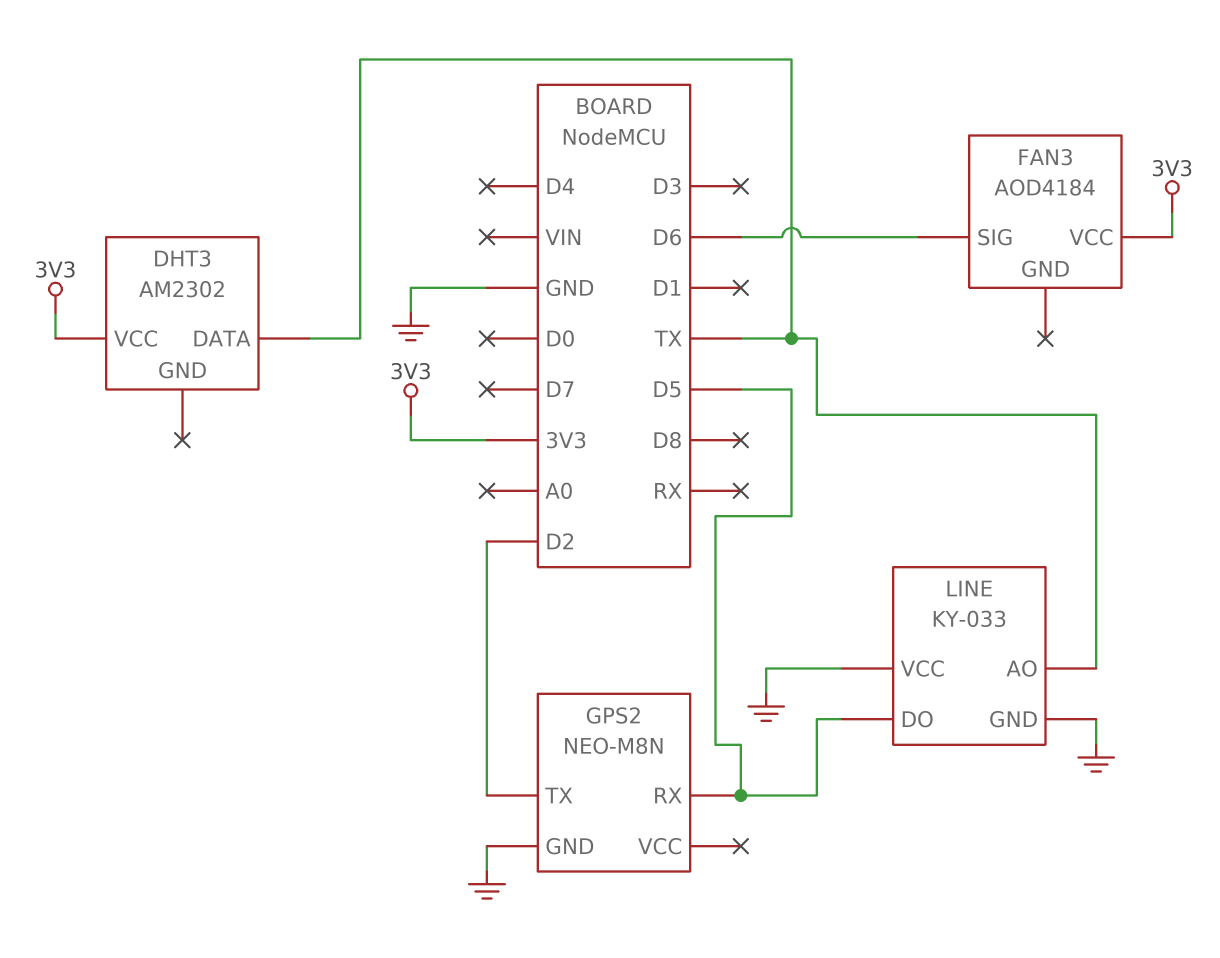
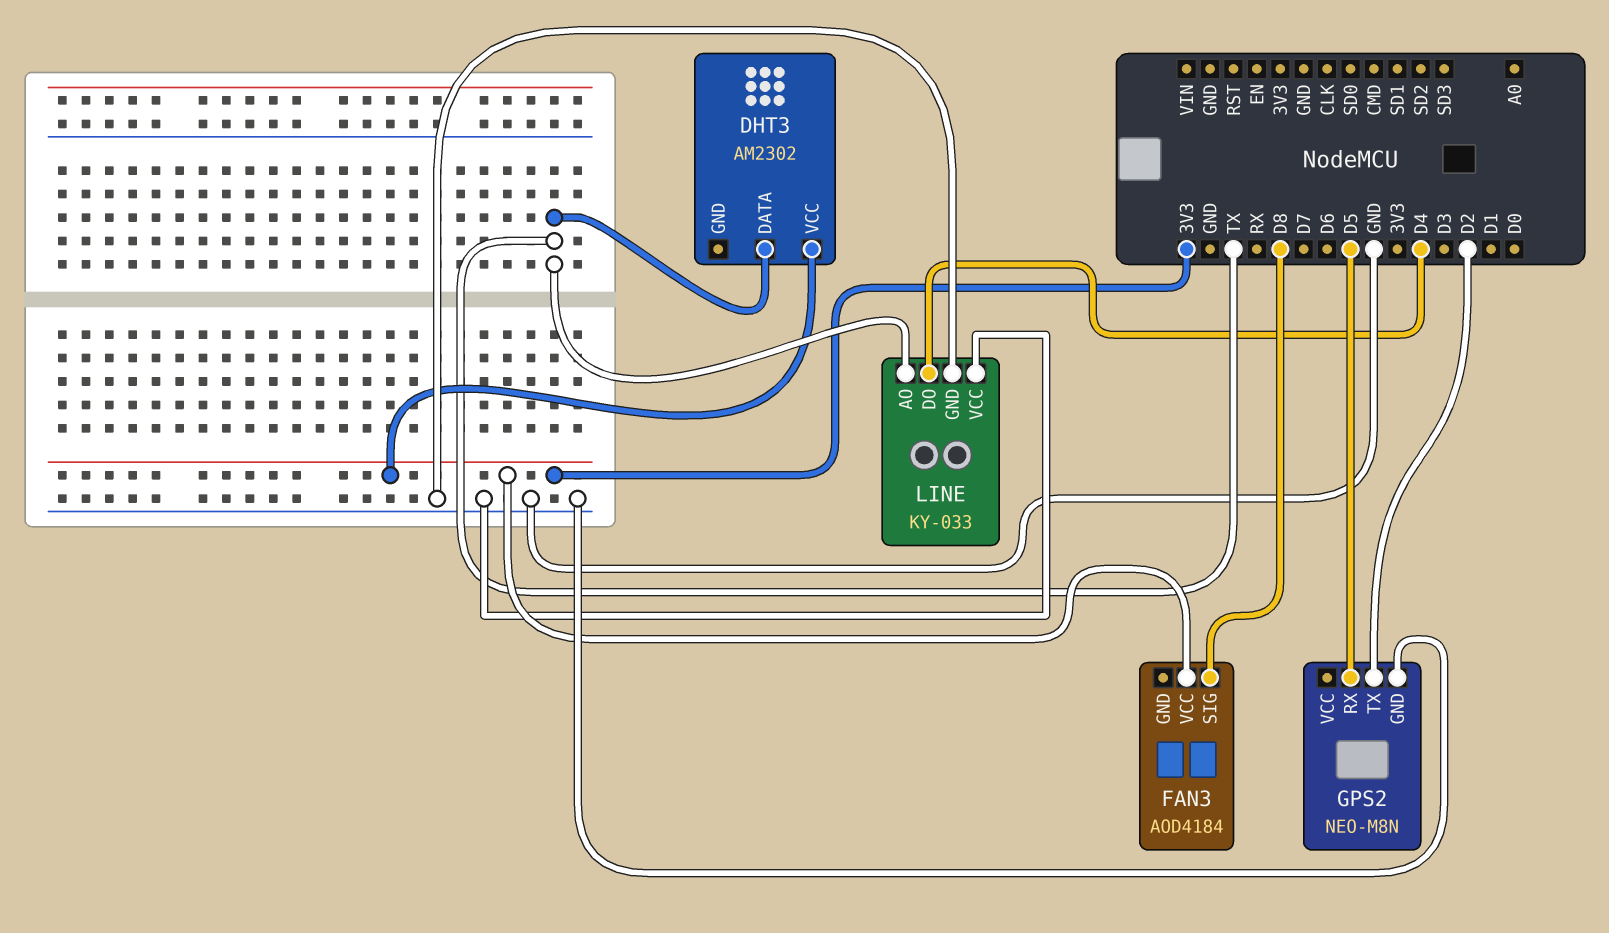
FAN3 pin SIG: D6 -> D8
LINE pin DO: D5 -> D4

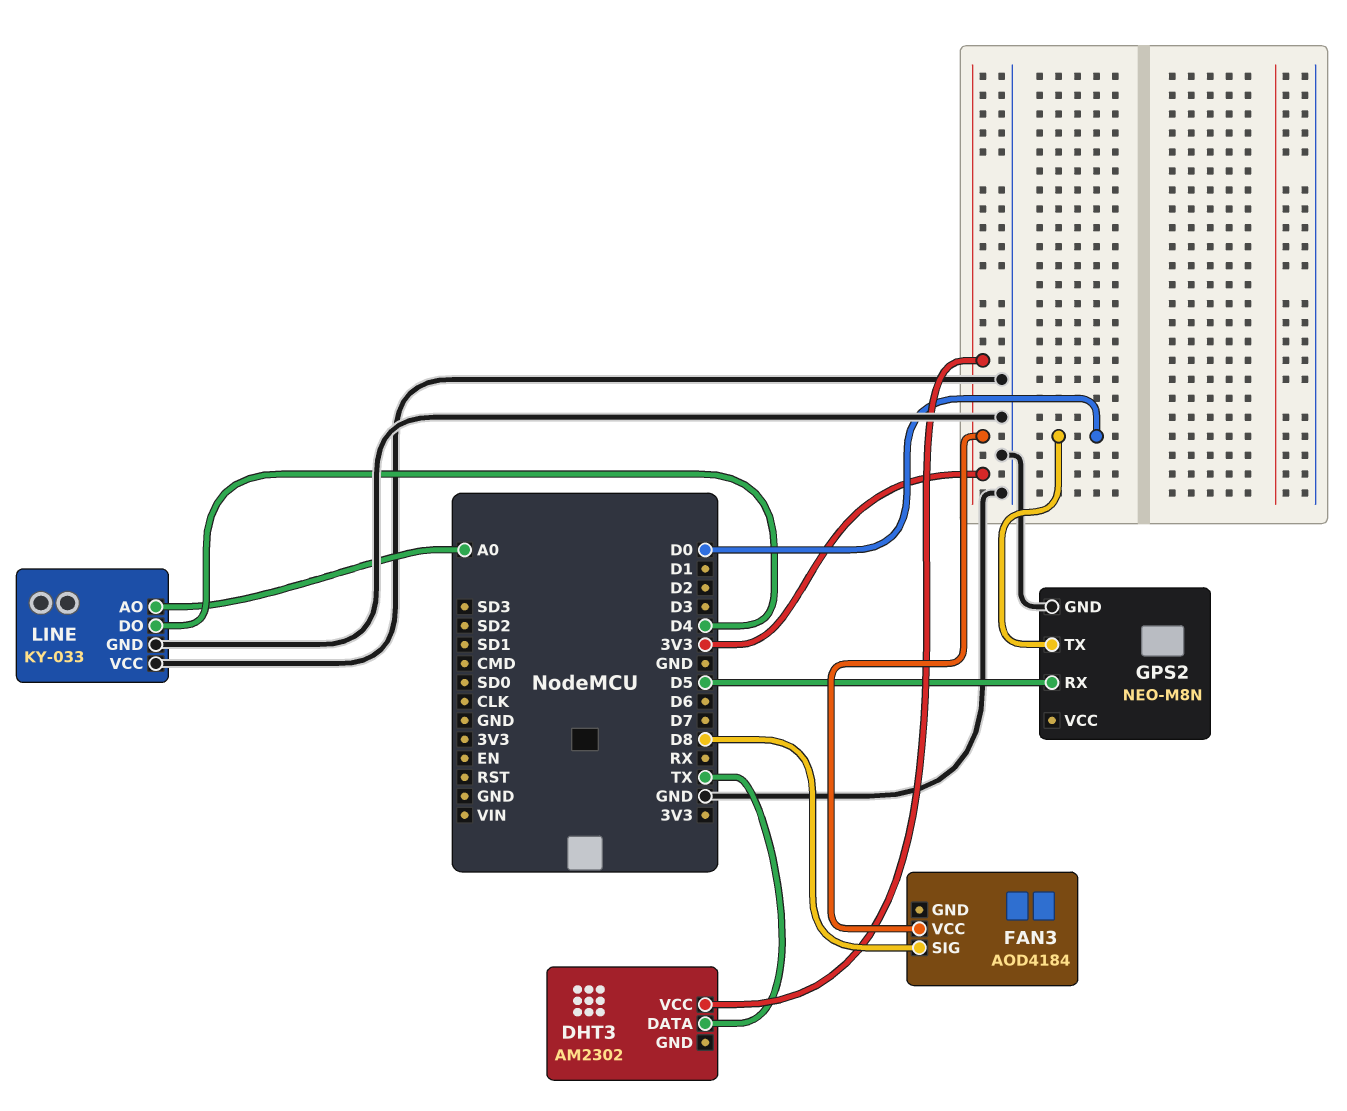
GPS2 pin TX: D2 -> D0
LINE pin AO: TX -> A0

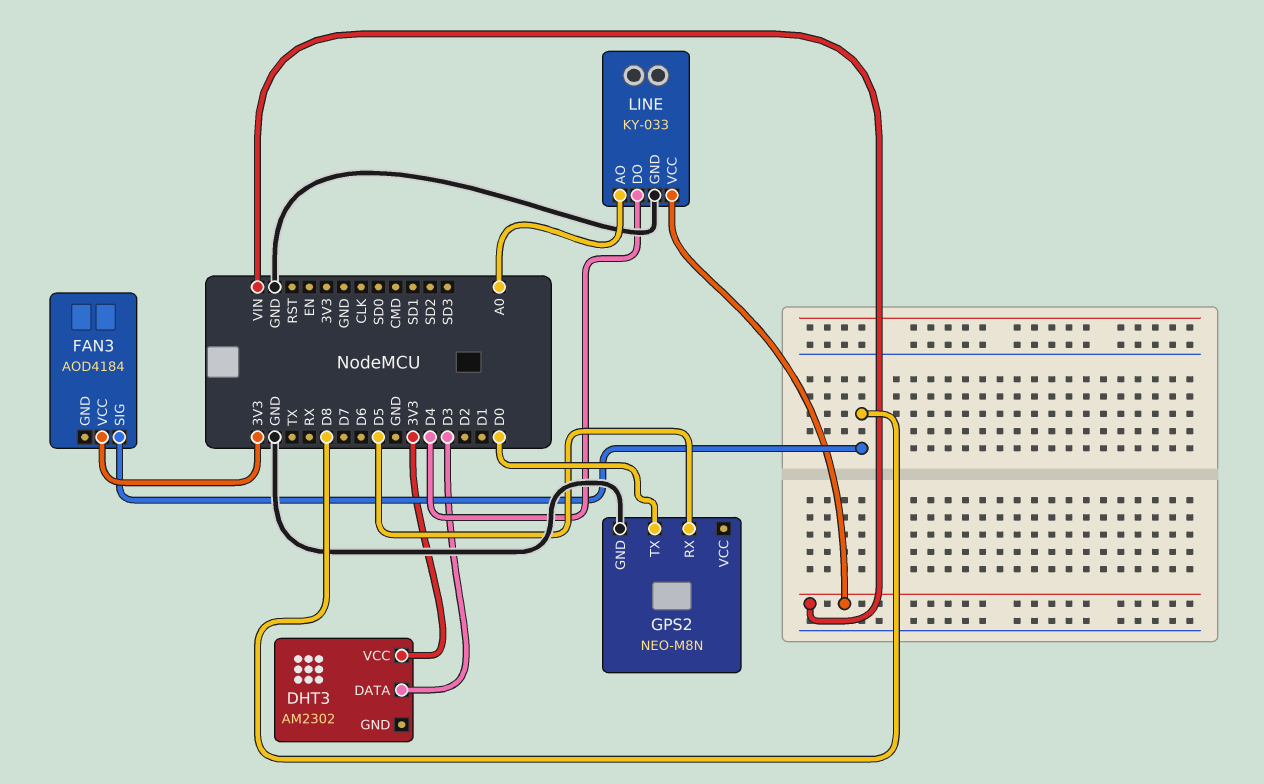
DHT3 pin DATA: TX -> D3
LINE pin VCC: GND -> VIN

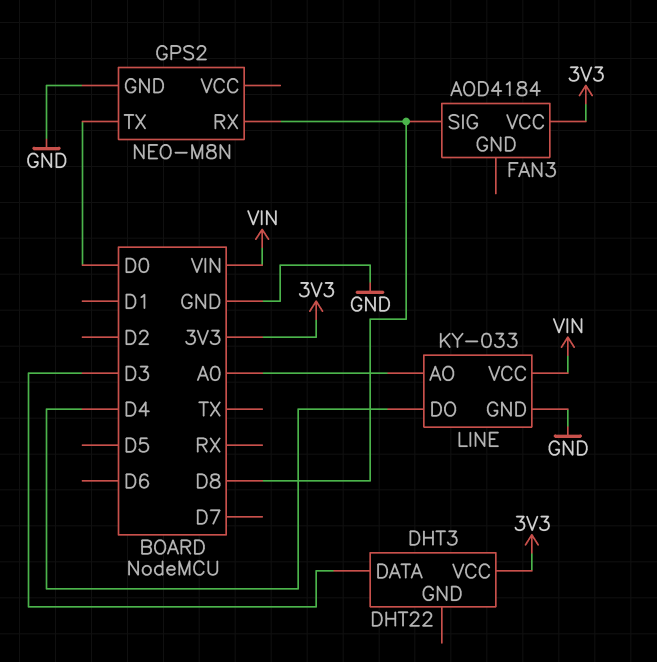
DHT3: AM2302 -> DHT22
GPS2 pin RX: D5 -> D8

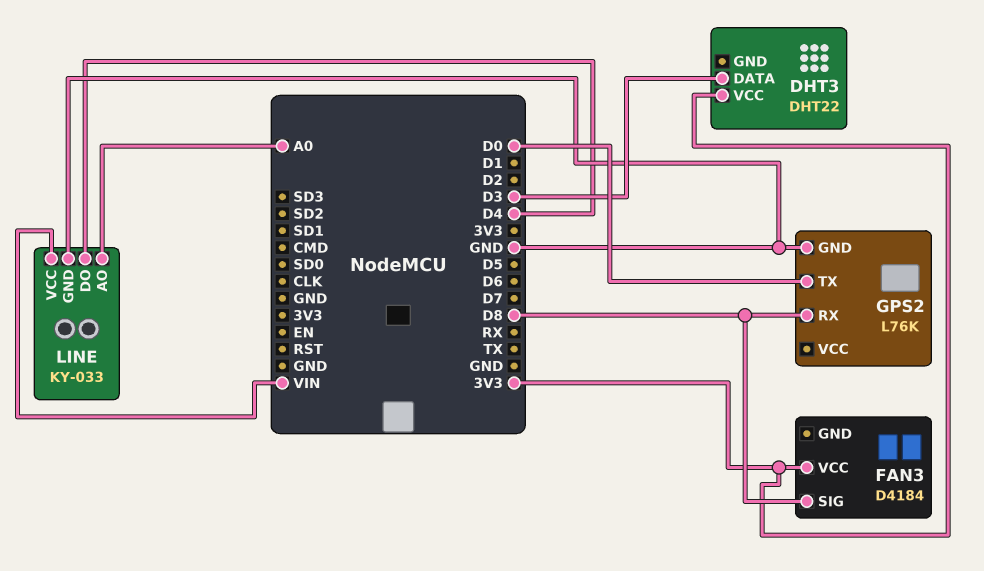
FAN3: AOD4184 -> D4184
GPS2: NEO-M8N -> L76K

